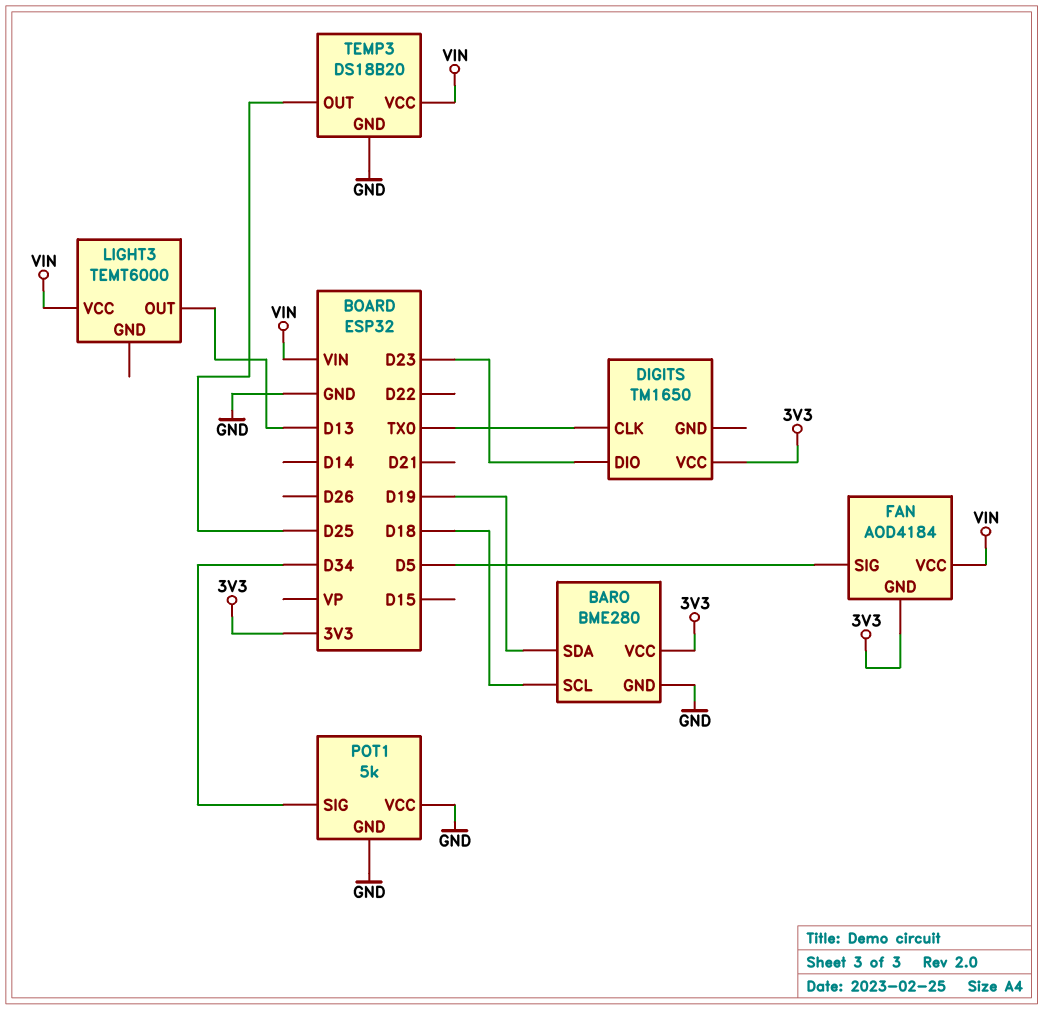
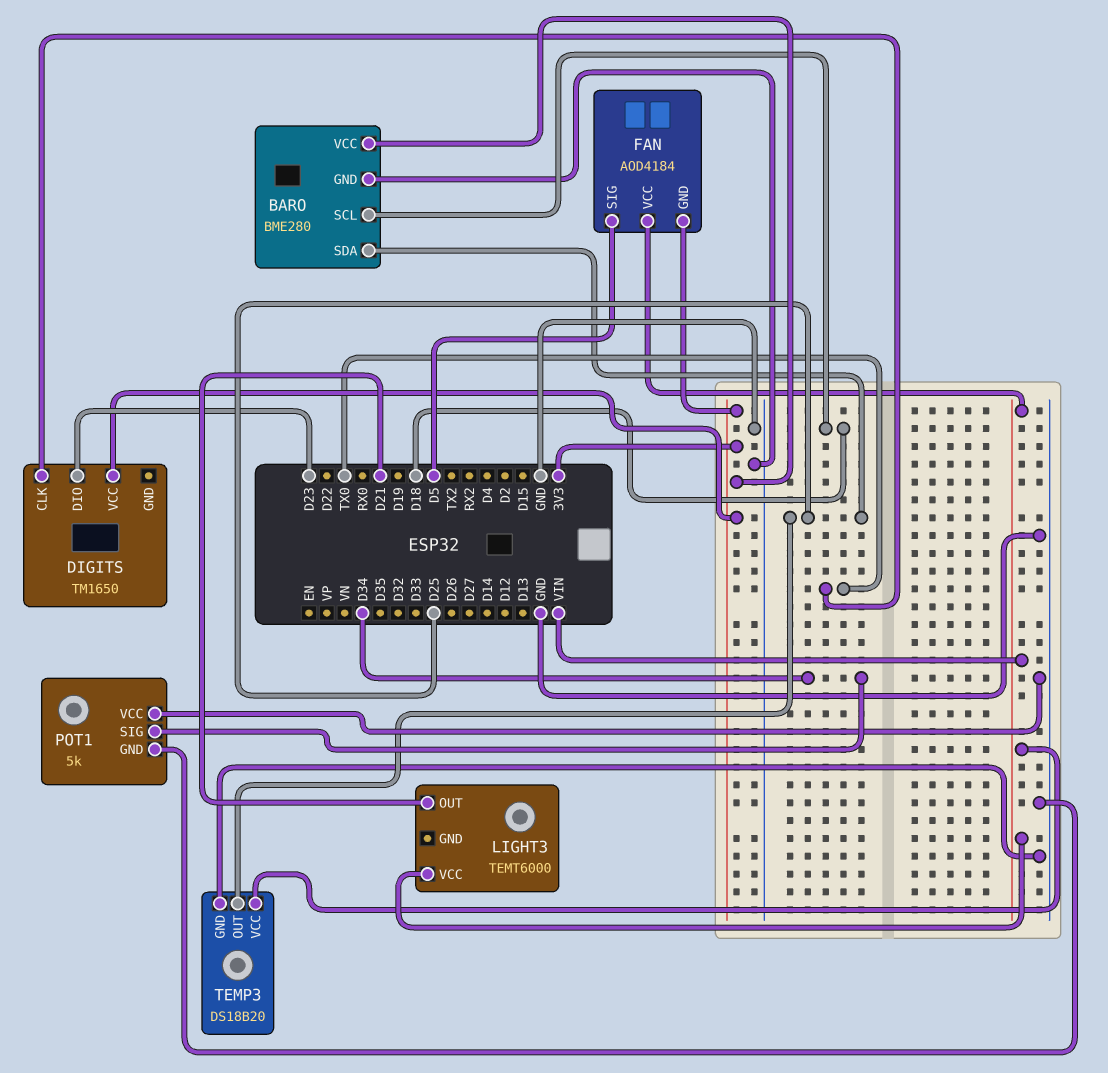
BARO pin SDA: D19 -> D25
LIGHT3 pin OUT: D13 -> D21

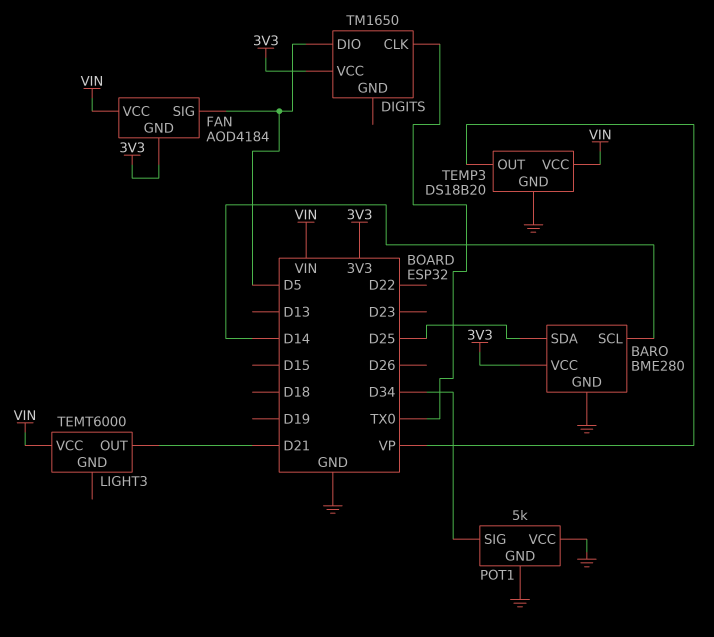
BARO pin SCL: D18 -> D14
DIGITS pin DIO: D23 -> D5
TEMP3 pin OUT: D25 -> VP

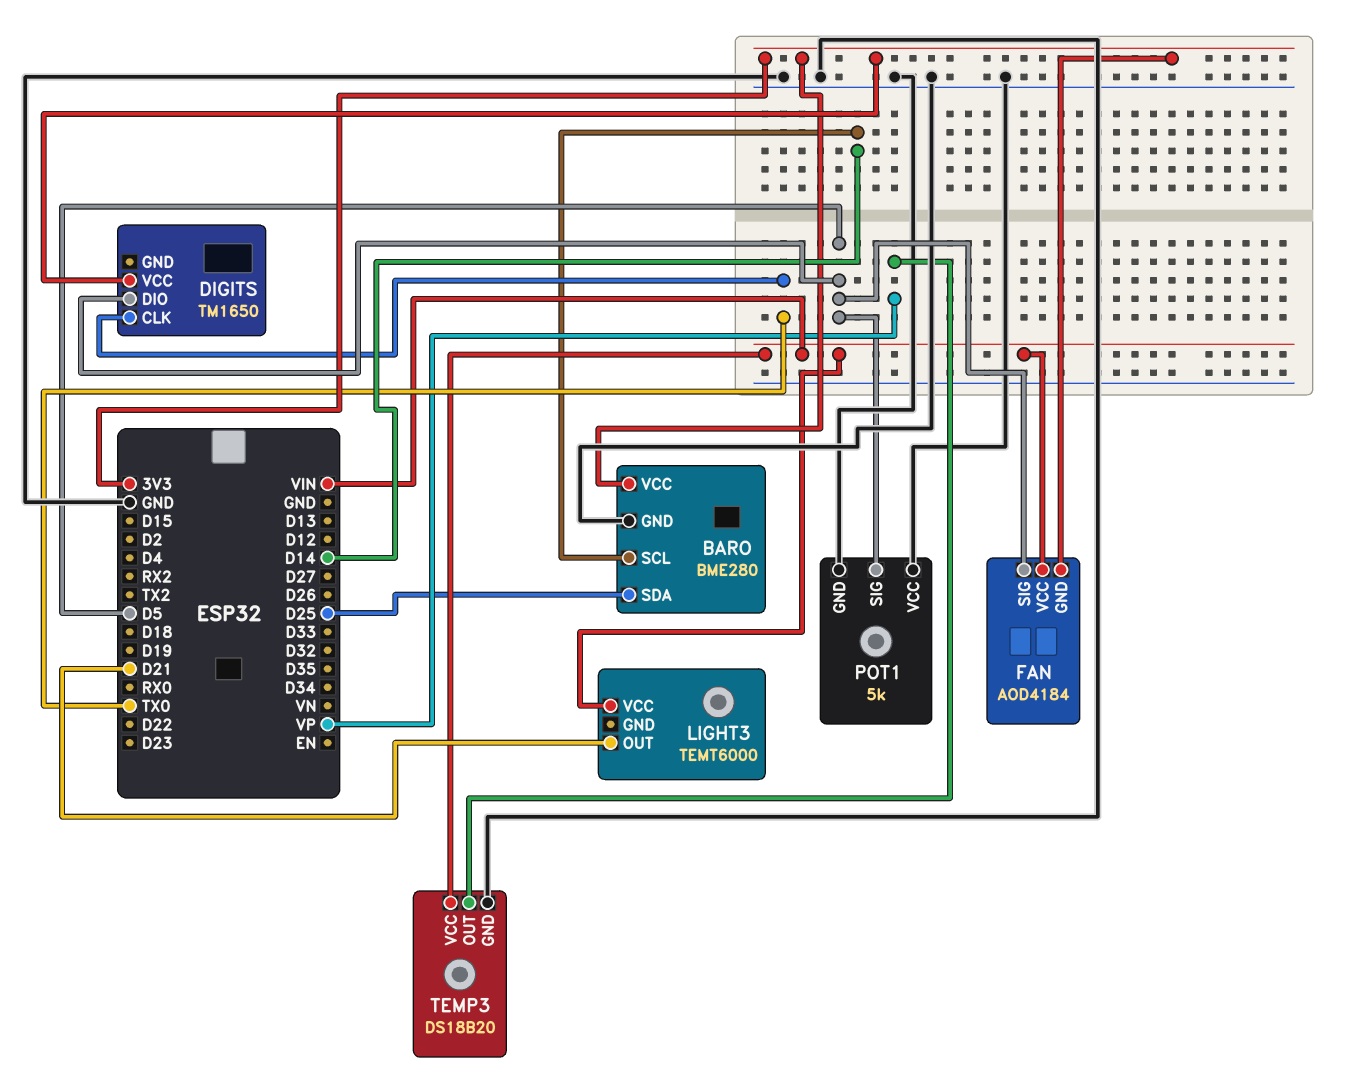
POT1 pin SIG: D34 -> D5

